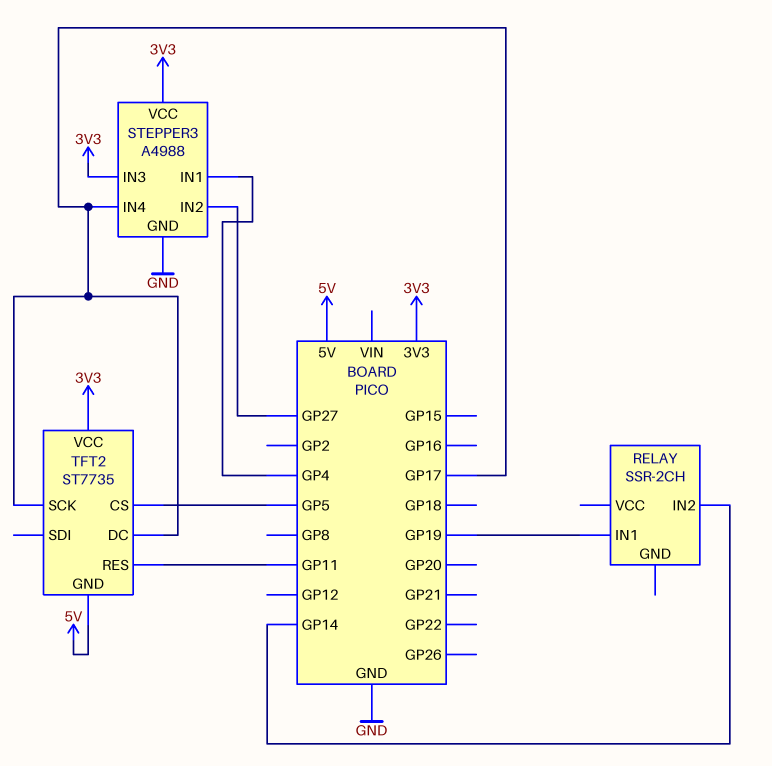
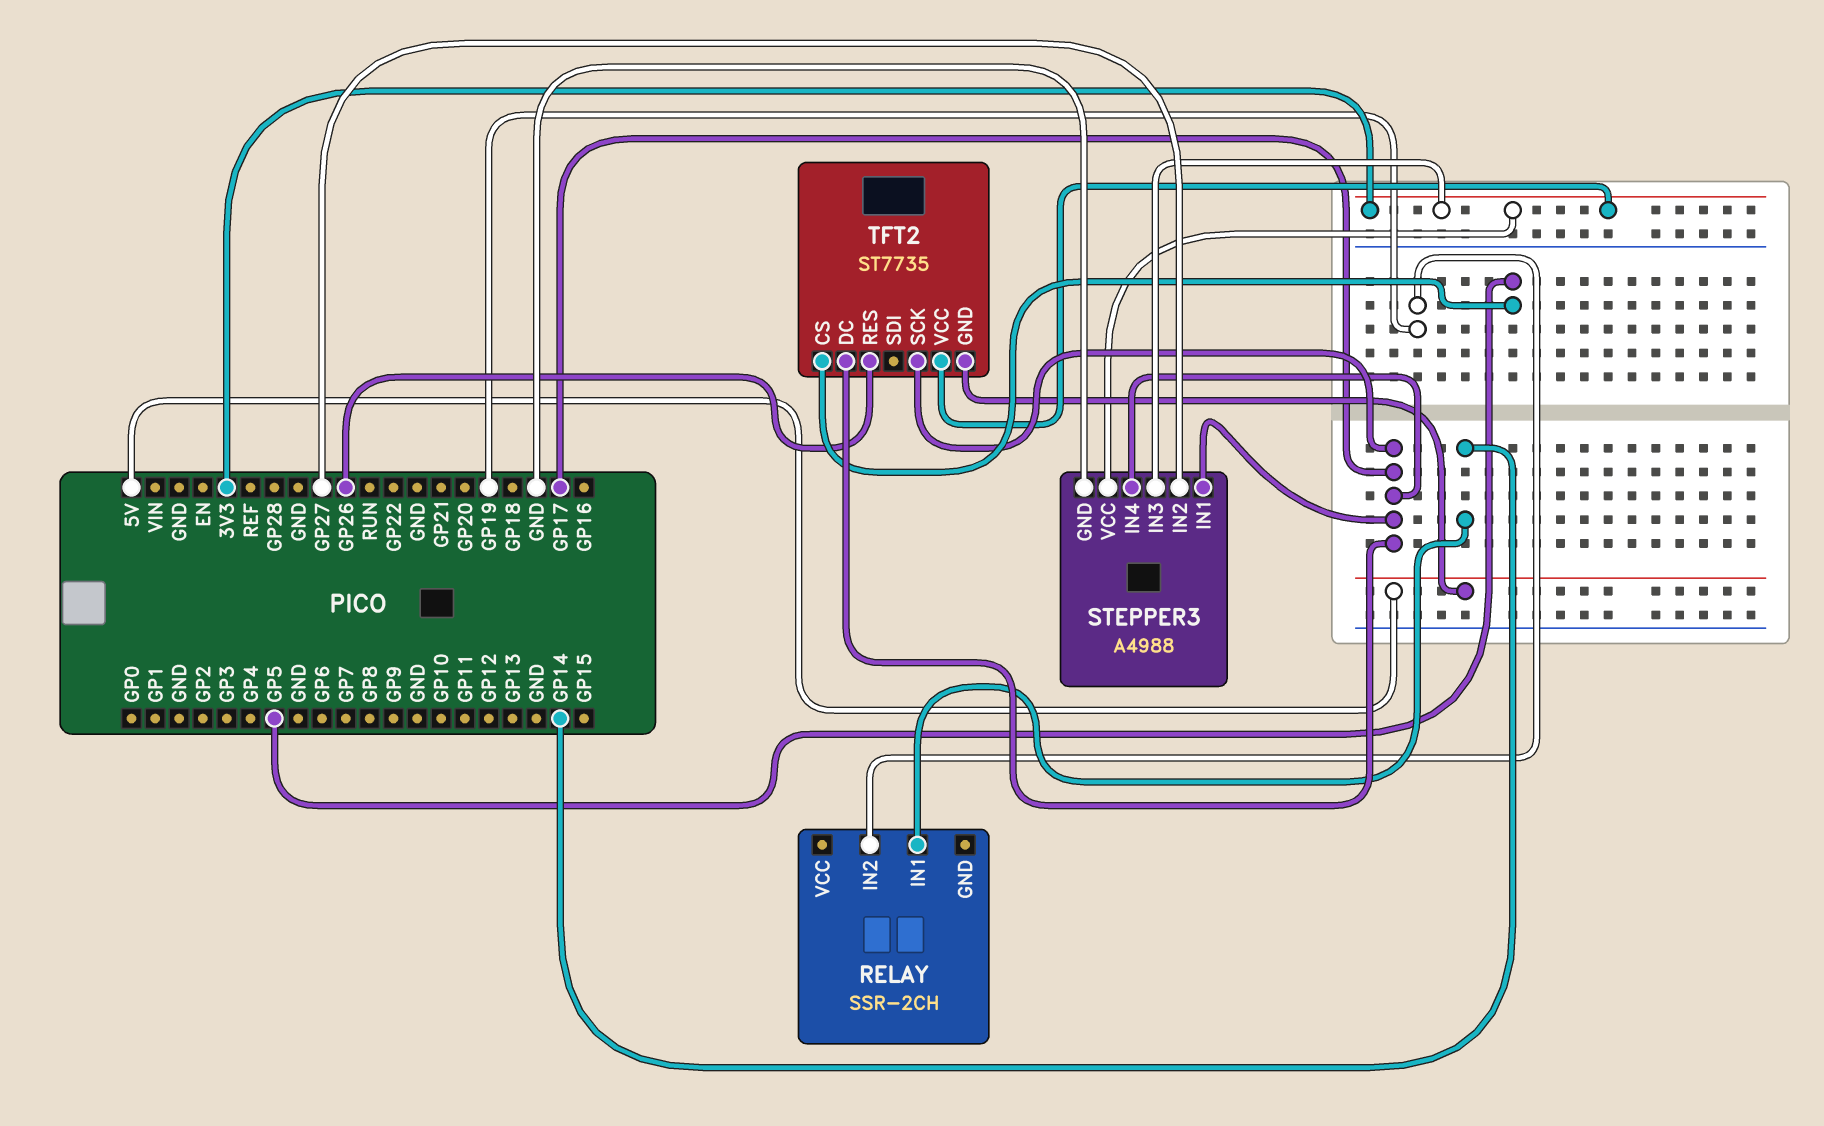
RELAY pin IN1: GP19 -> GP14
RELAY pin IN2: GP14 -> GP19
STEPPER3 pin IN1: GP4 -> GP17
TFT2 pin RES: GP11 -> GP26

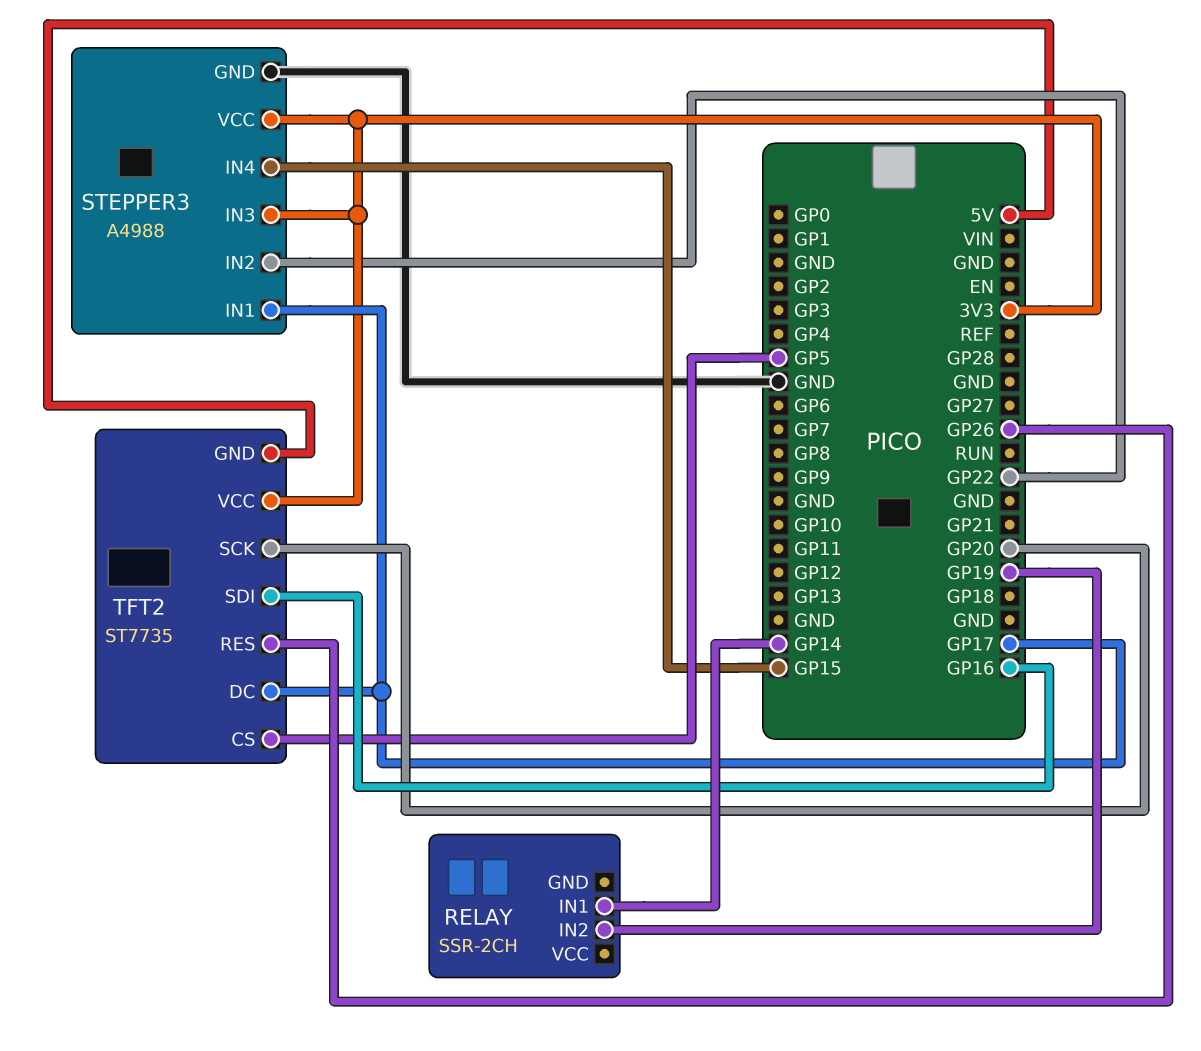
STEPPER3 pin IN2: GP27 -> GP22
STEPPER3 pin IN4: GP17 -> GP15
TFT2 pin SCK: GP17 -> GP20
TFT2 pin SDI: none -> GP16

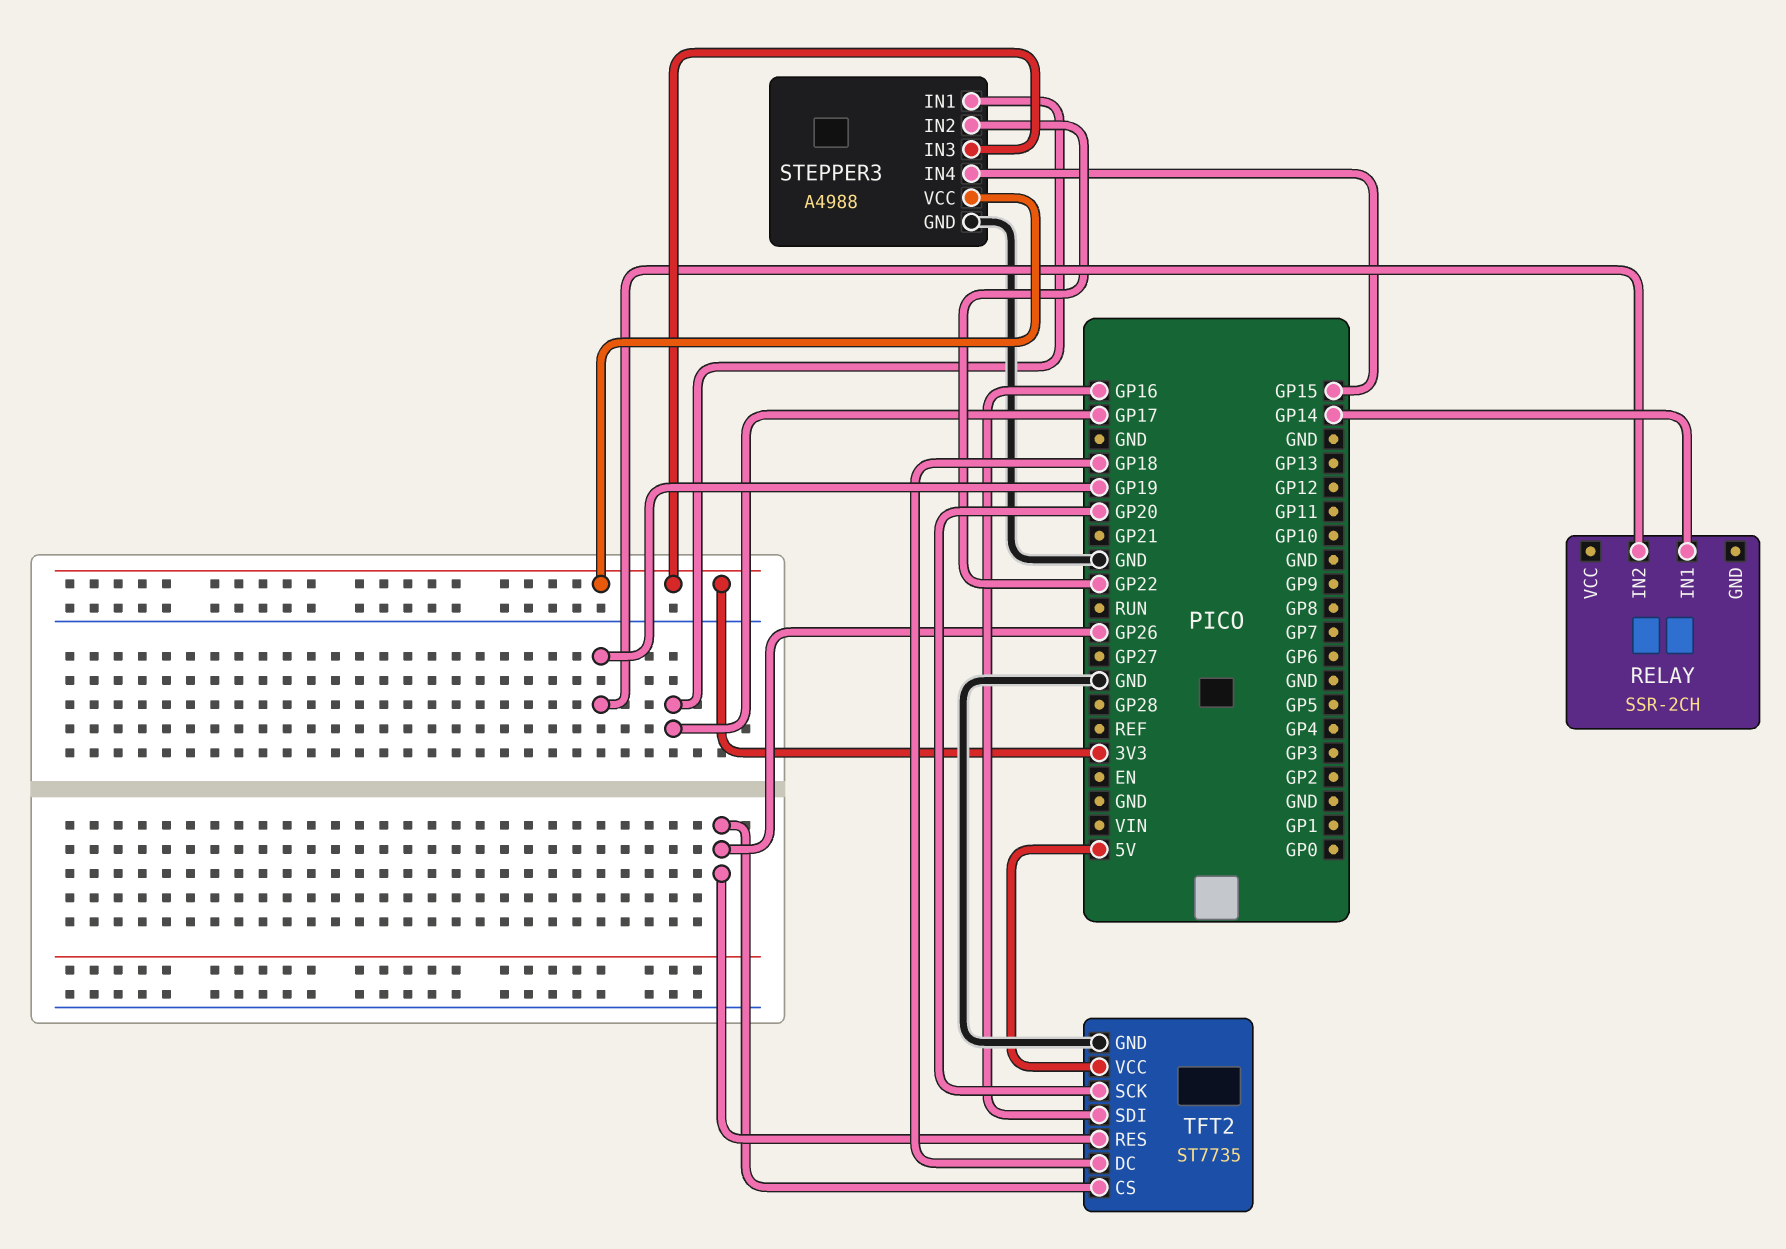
TFT2 pin CS: GP5 -> GP26
TFT2 pin DC: GP17 -> GP18
TFT2 pin GND: 5V -> GND
TFT2 pin VCC: 3V3 -> 5V

